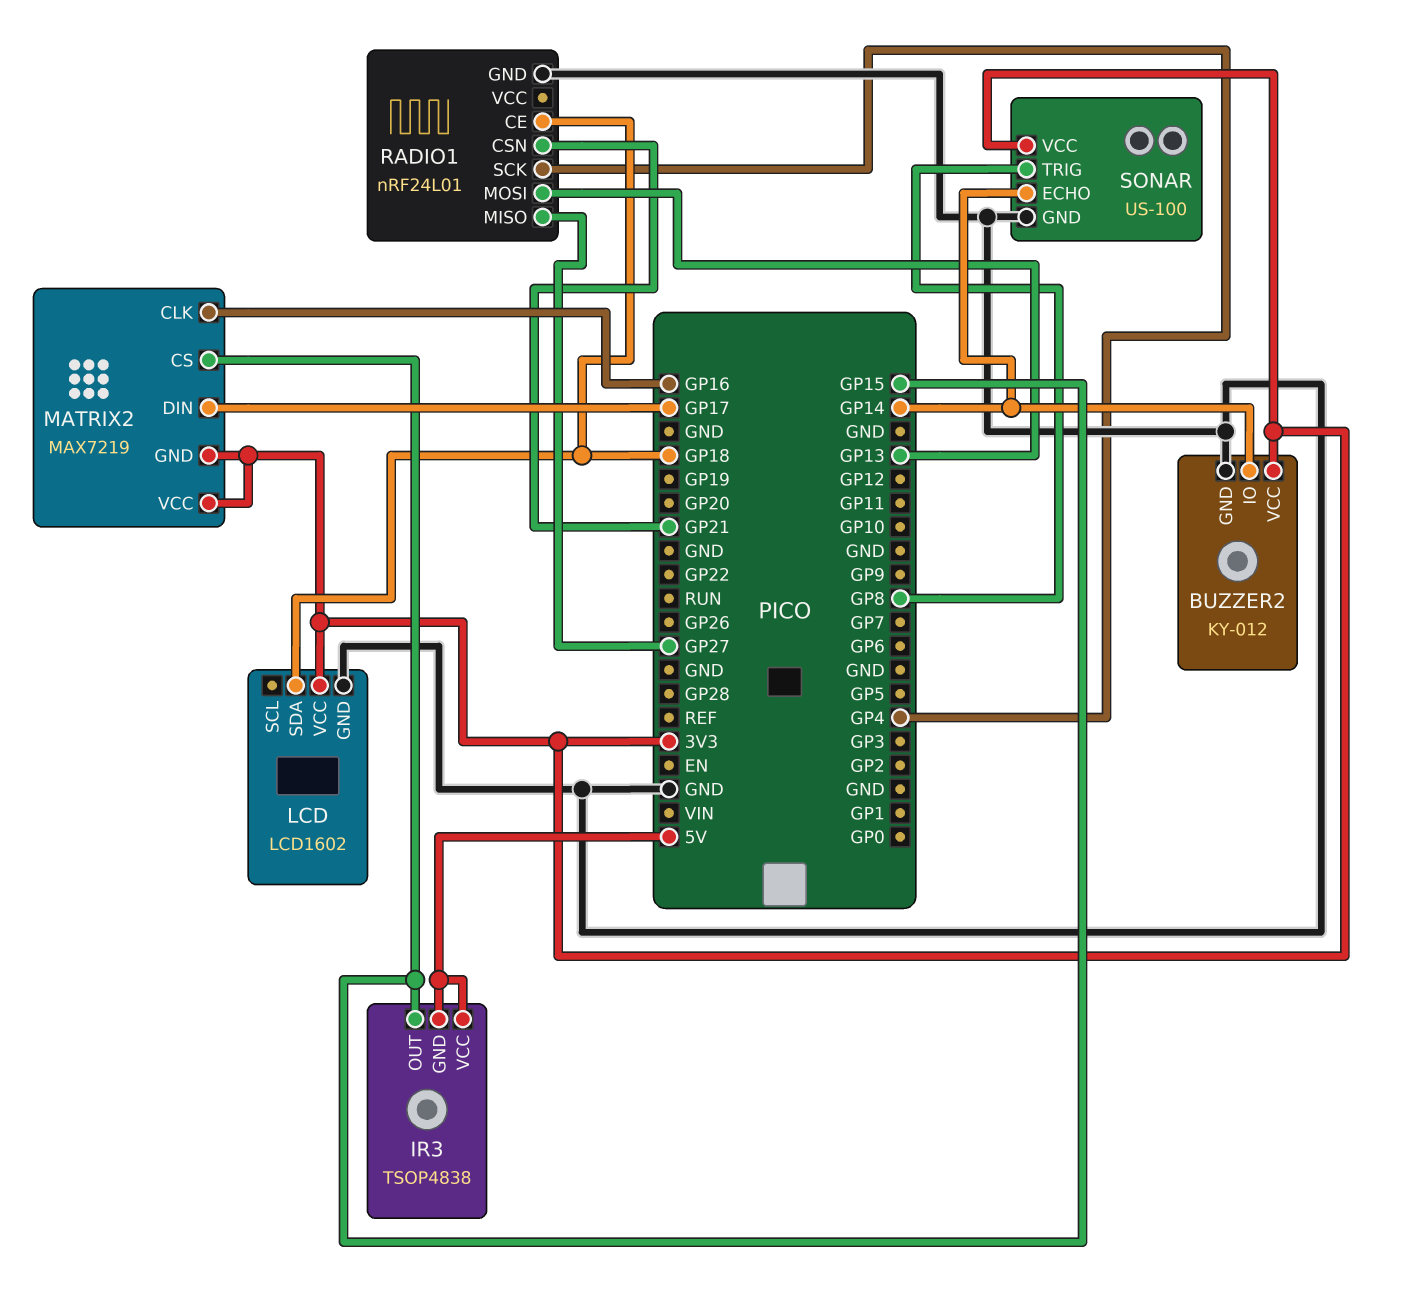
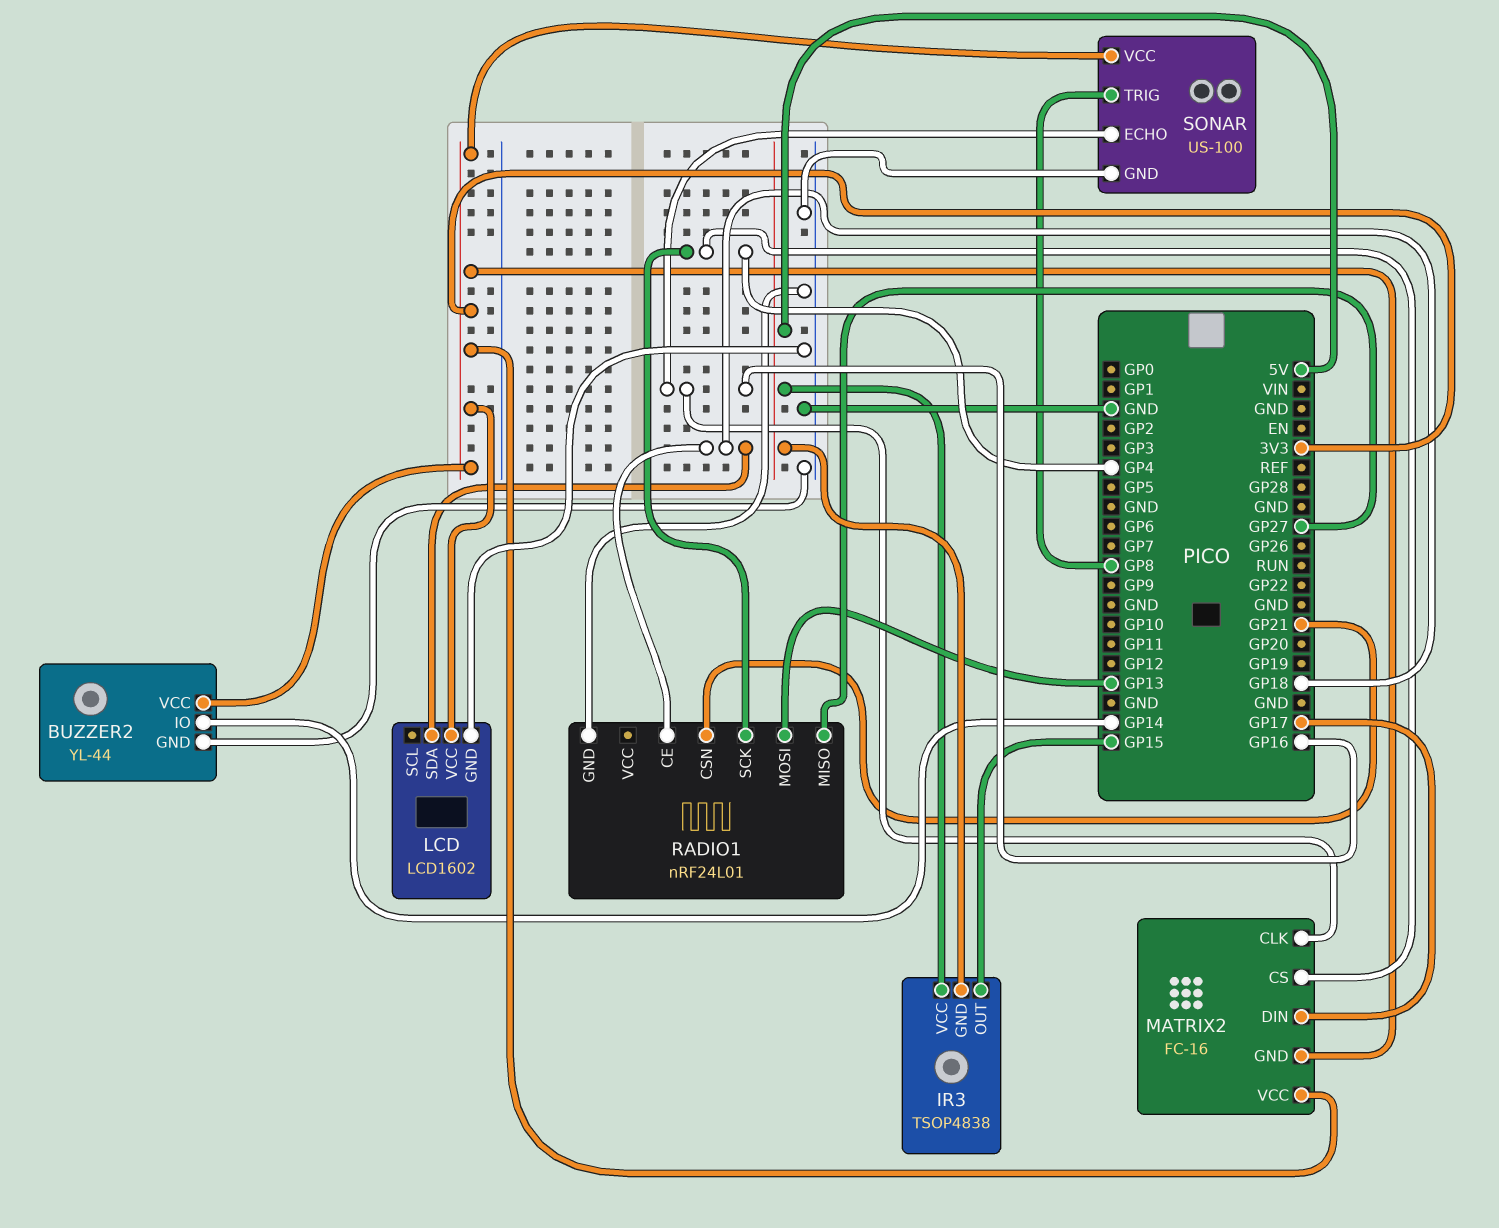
BUZZER2: KY-012 -> YL-44
MATRIX2: MAX7219 -> FC-16
MATRIX2 pin CS: GP15 -> GP4
SONAR pin ECHO: GP14 -> GP16

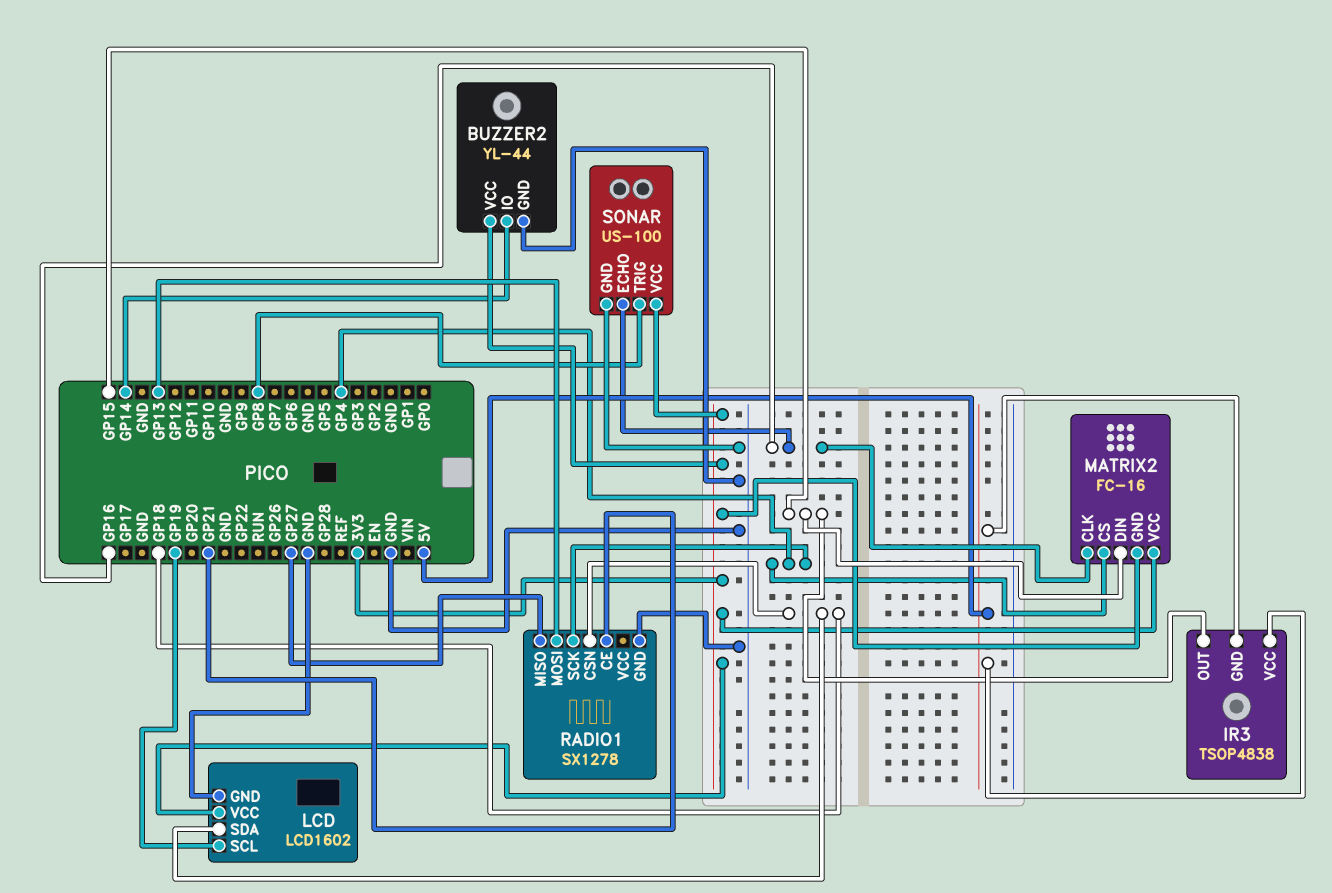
LCD pin SCL: none -> GP19
MATRIX2 pin DIN: GP17 -> GP15
RADIO1: nRF24L01 -> SX1278
RADIO1 pin CE: GP18 -> GP21
RADIO1 pin CSN: GP21 -> GP18

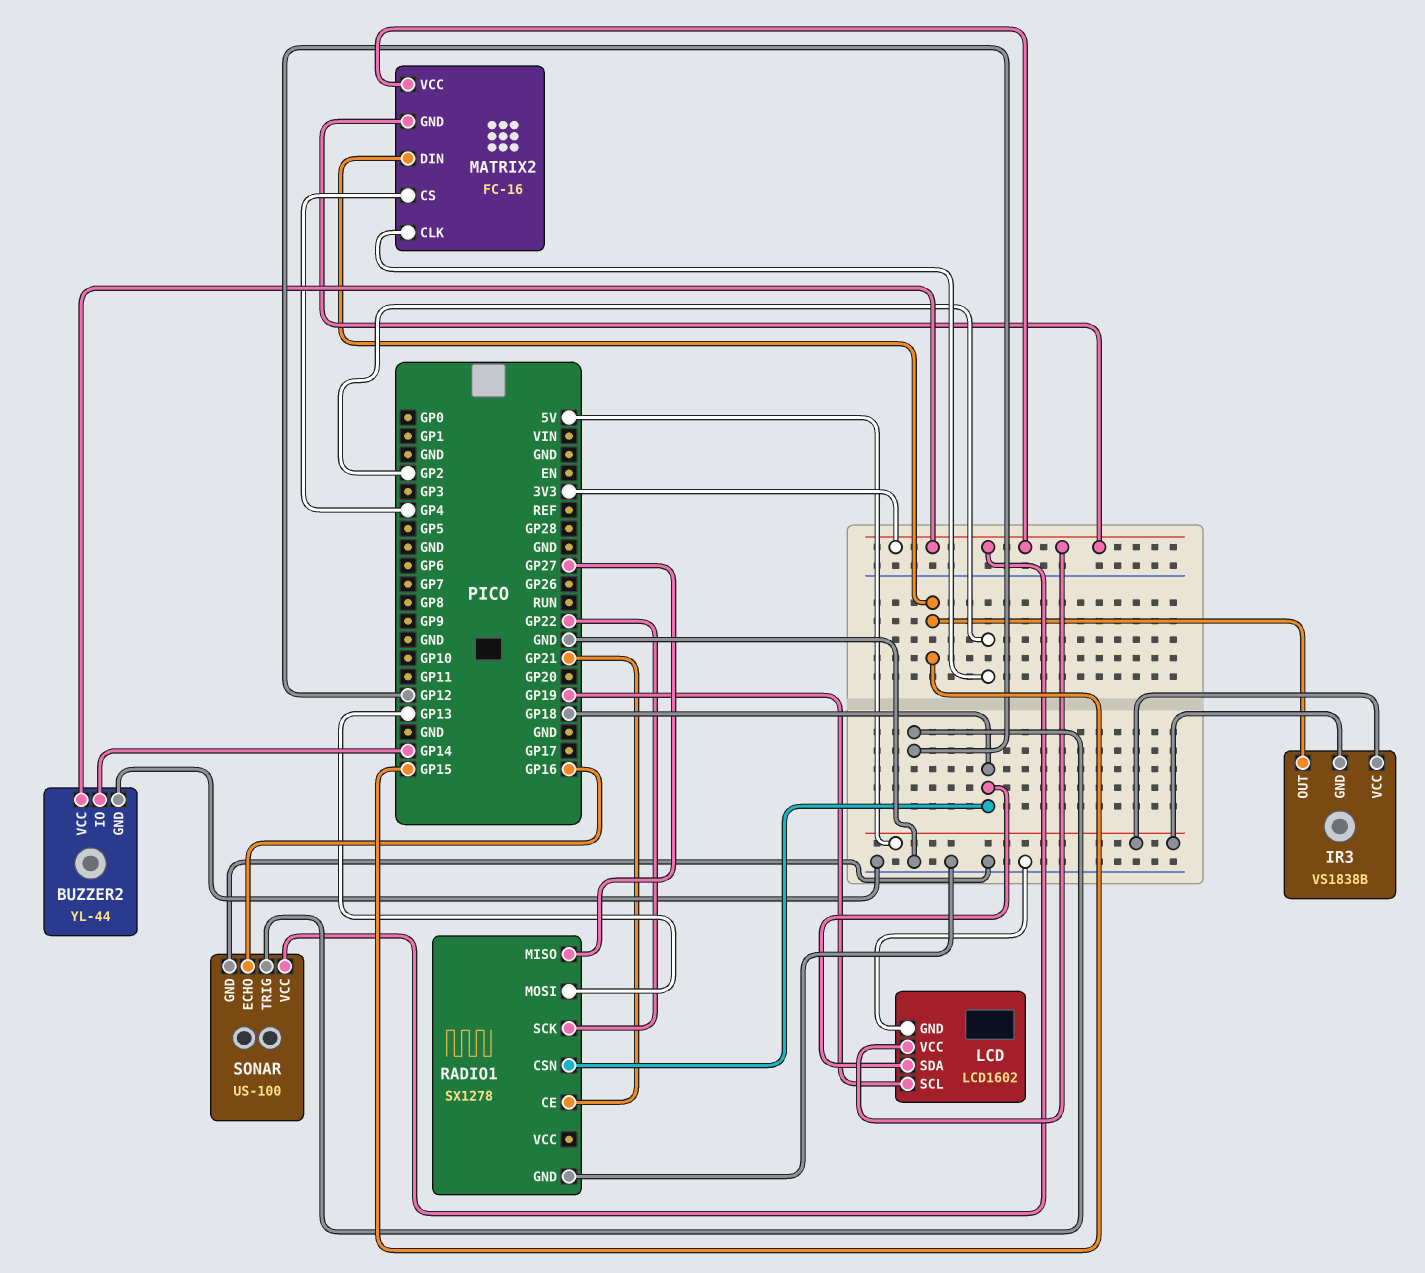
IR3: TSOP4838 -> VS1838B
MATRIX2 pin CLK: GP16 -> GP2
RADIO1 pin SCK: GP4 -> GP22
SONAR pin TRIG: GP8 -> GP12

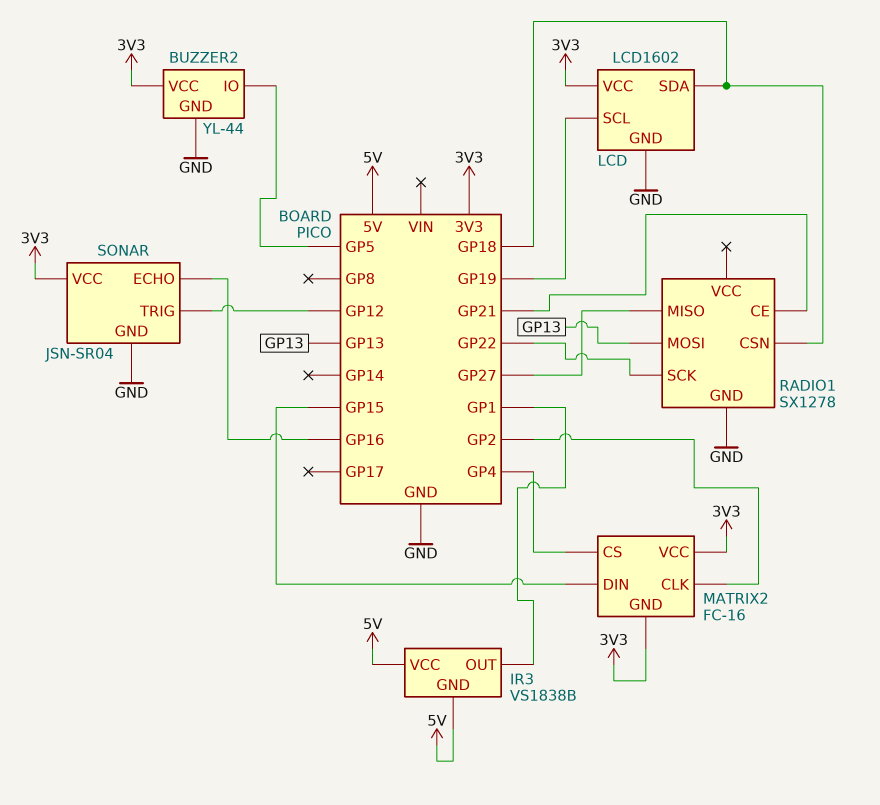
BUZZER2 pin IO: GP14 -> GP5
IR3 pin OUT: GP15 -> GP1
SONAR: US-100 -> JSN-SR04

